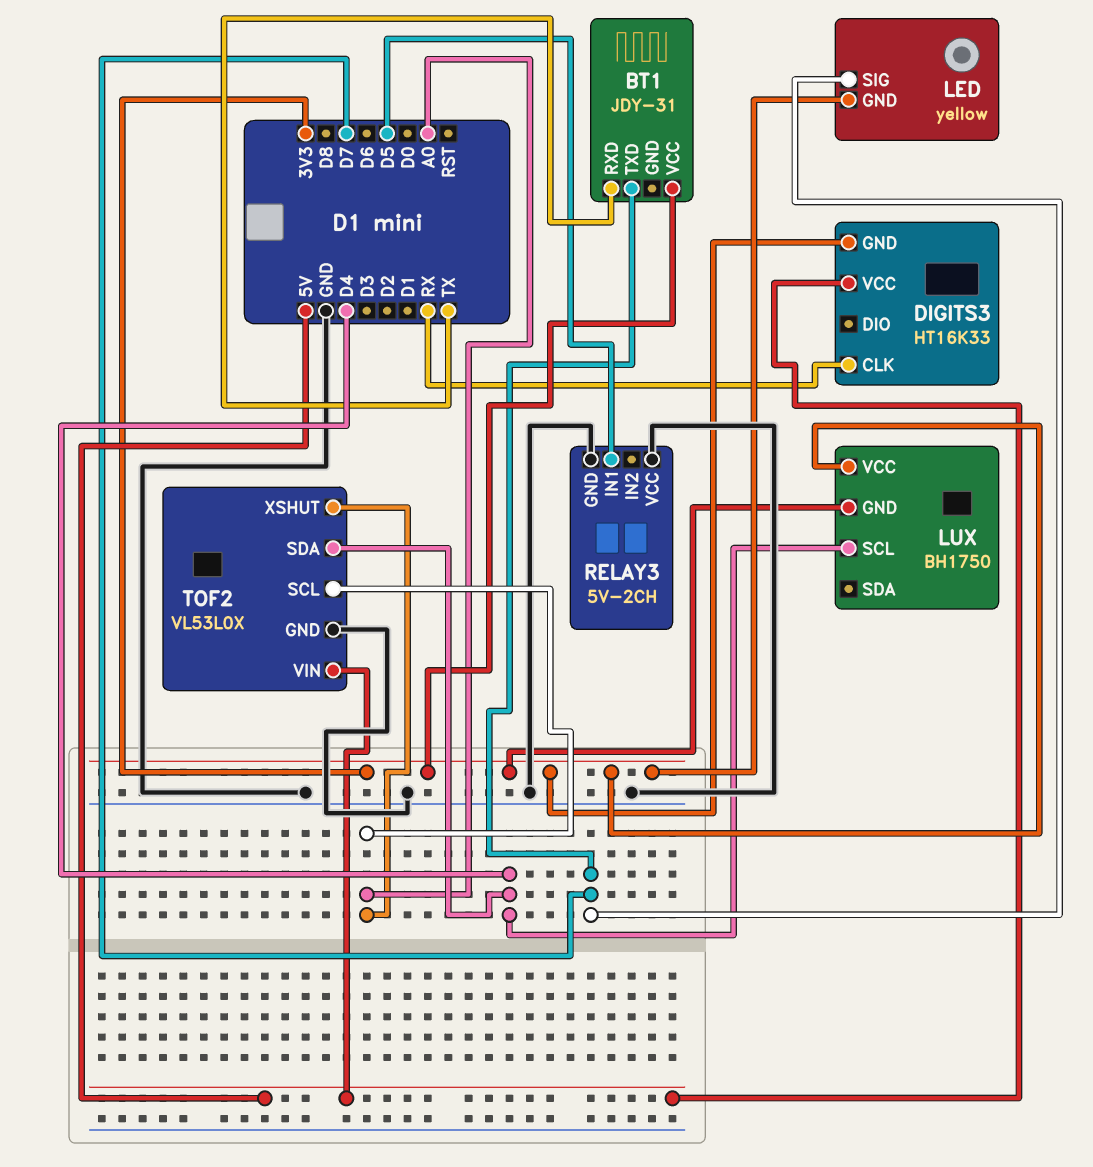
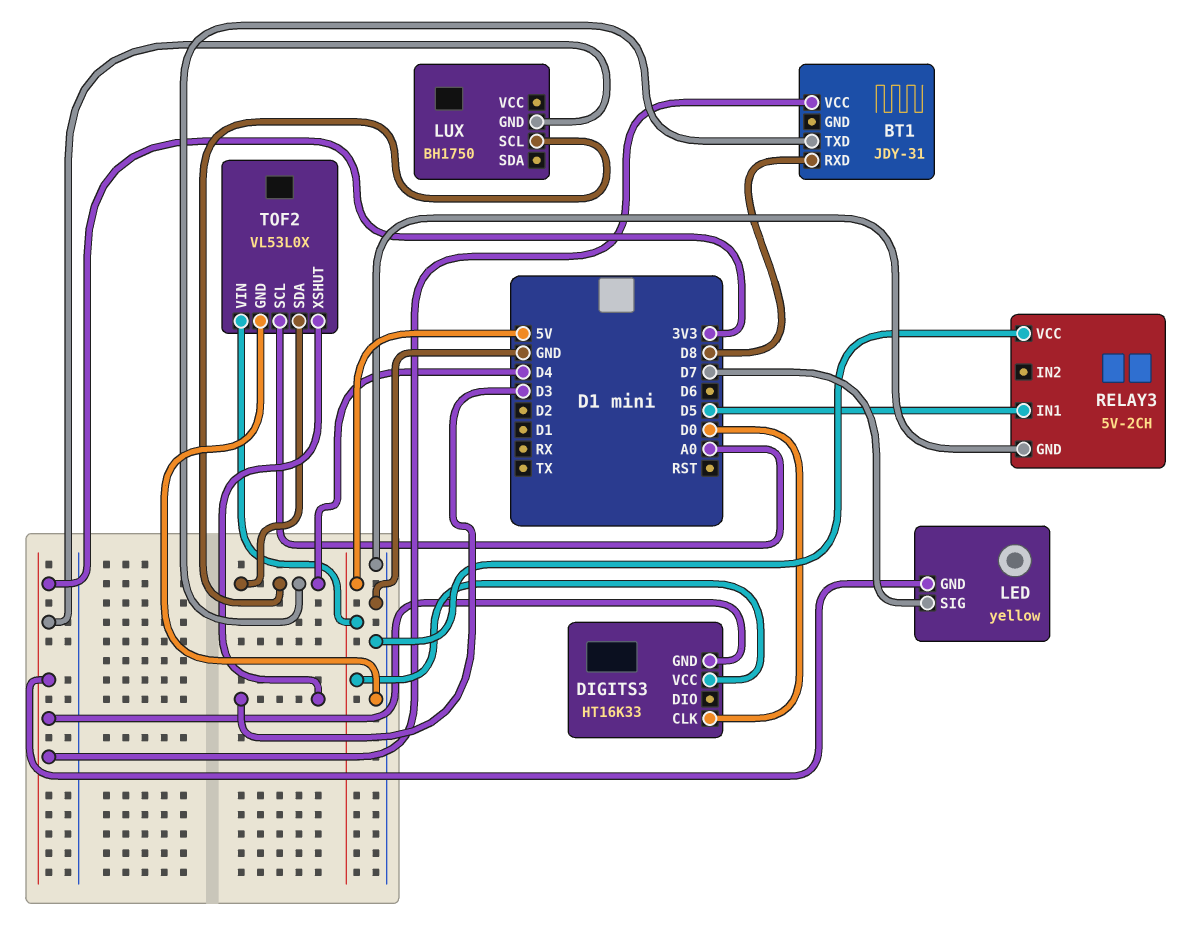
BT1 pin RXD: TX -> D8
BT1 pin TXD: D7 -> D4
DIGITS3 pin CLK: RX -> D0
LUX pin VCC: 3V3 -> none
TOF2 pin XSHUT: A0 -> D3

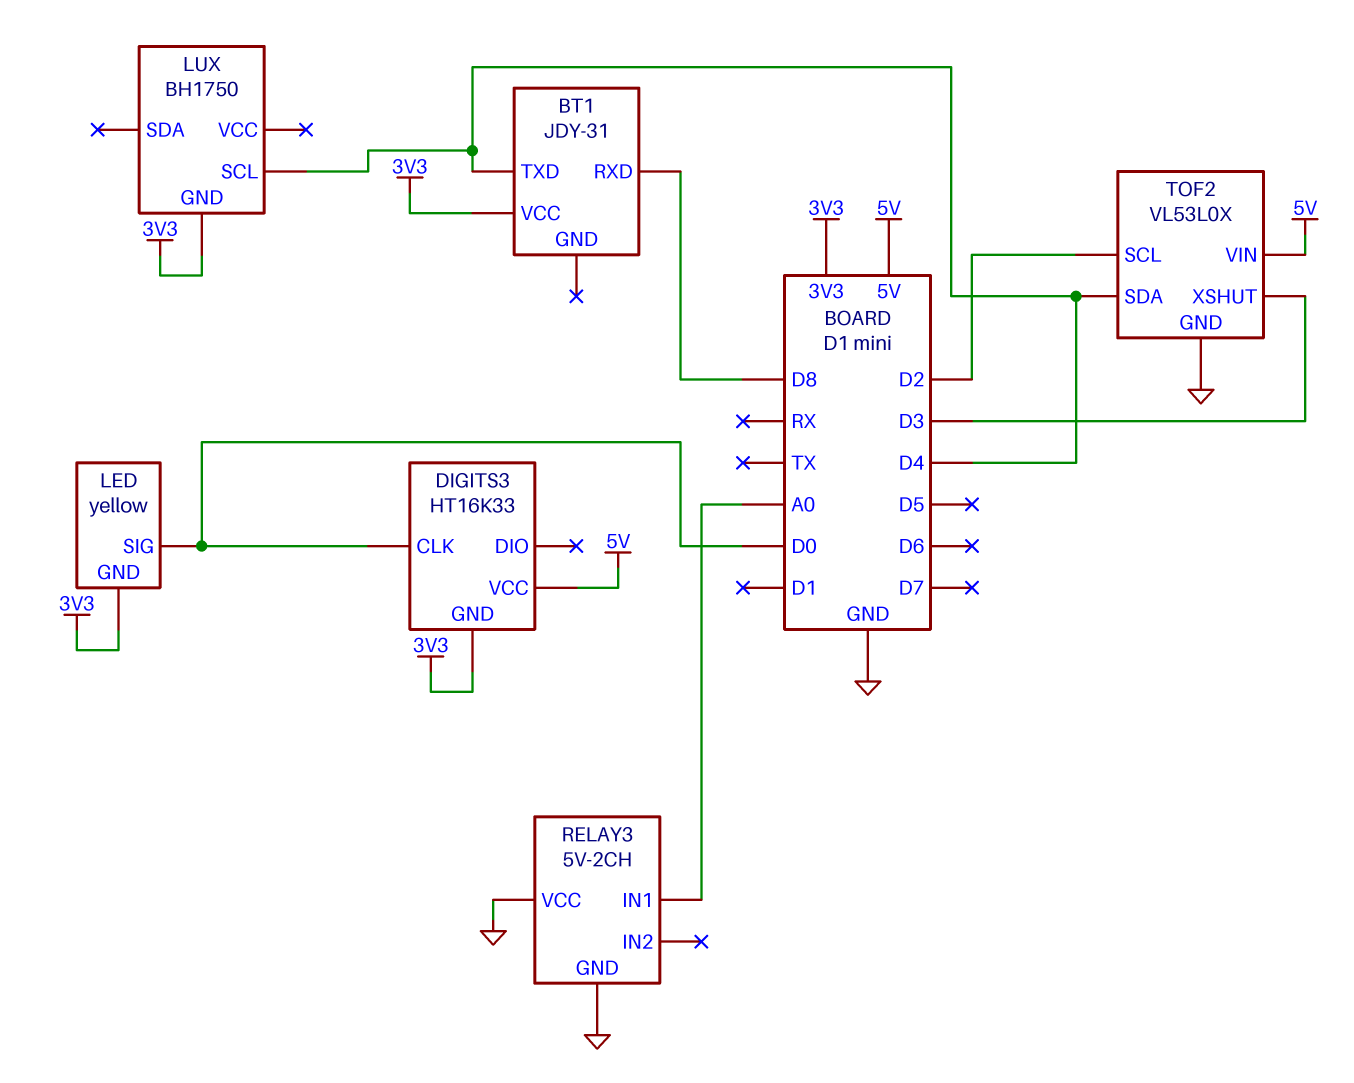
LED pin SIG: D7 -> D0
RELAY3 pin IN1: D5 -> A0
TOF2 pin SCL: A0 -> D2

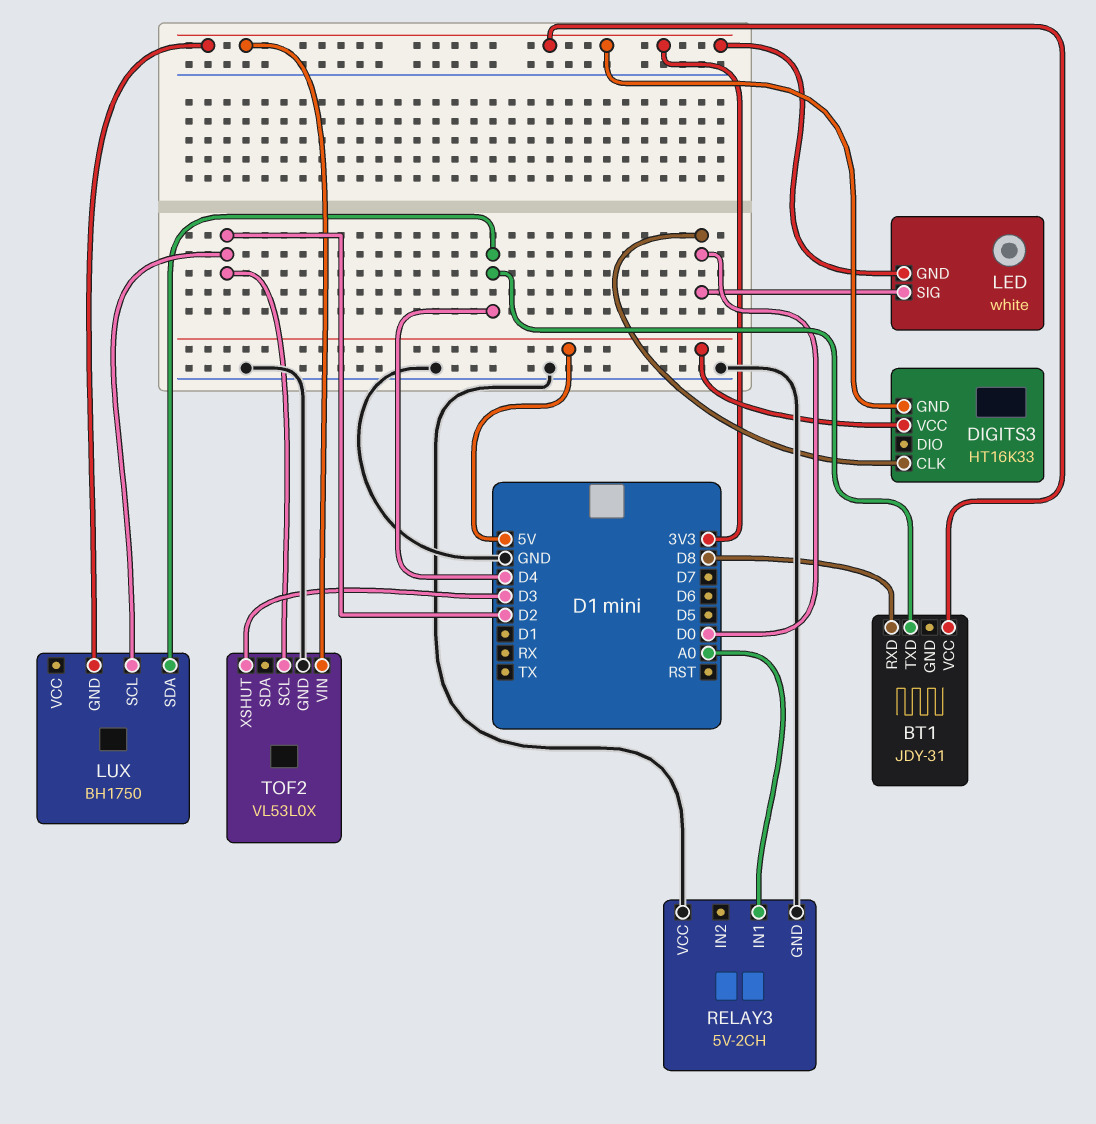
LED: yellow -> white
LUX pin SCL: D4 -> D2
LUX pin SDA: none -> D4
TOF2 pin SDA: D4 -> none
TOF2 pin VIN: 5V -> 3V3

